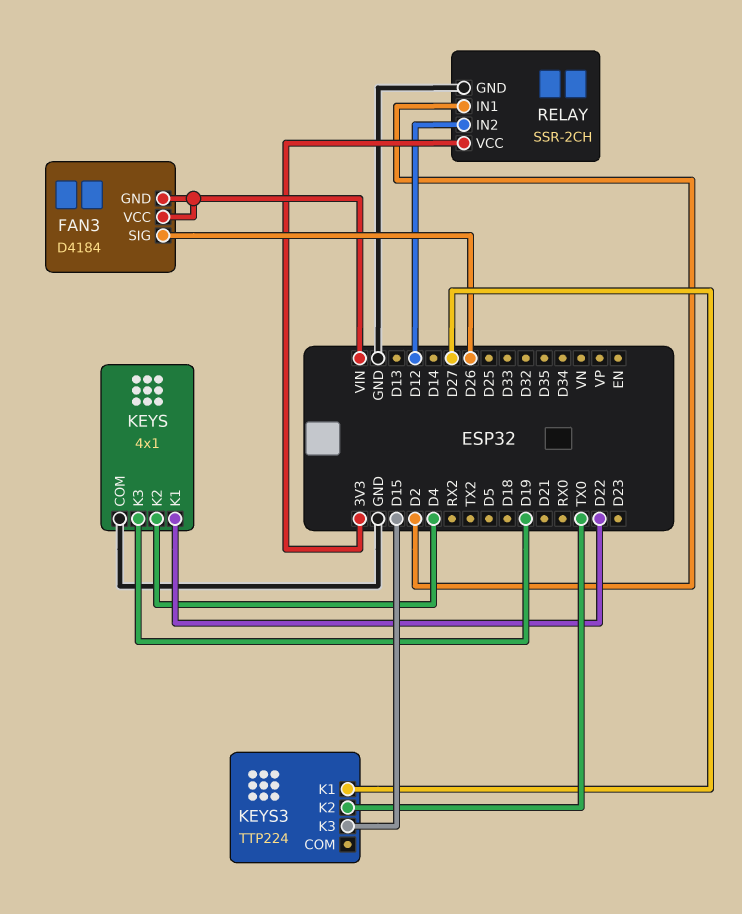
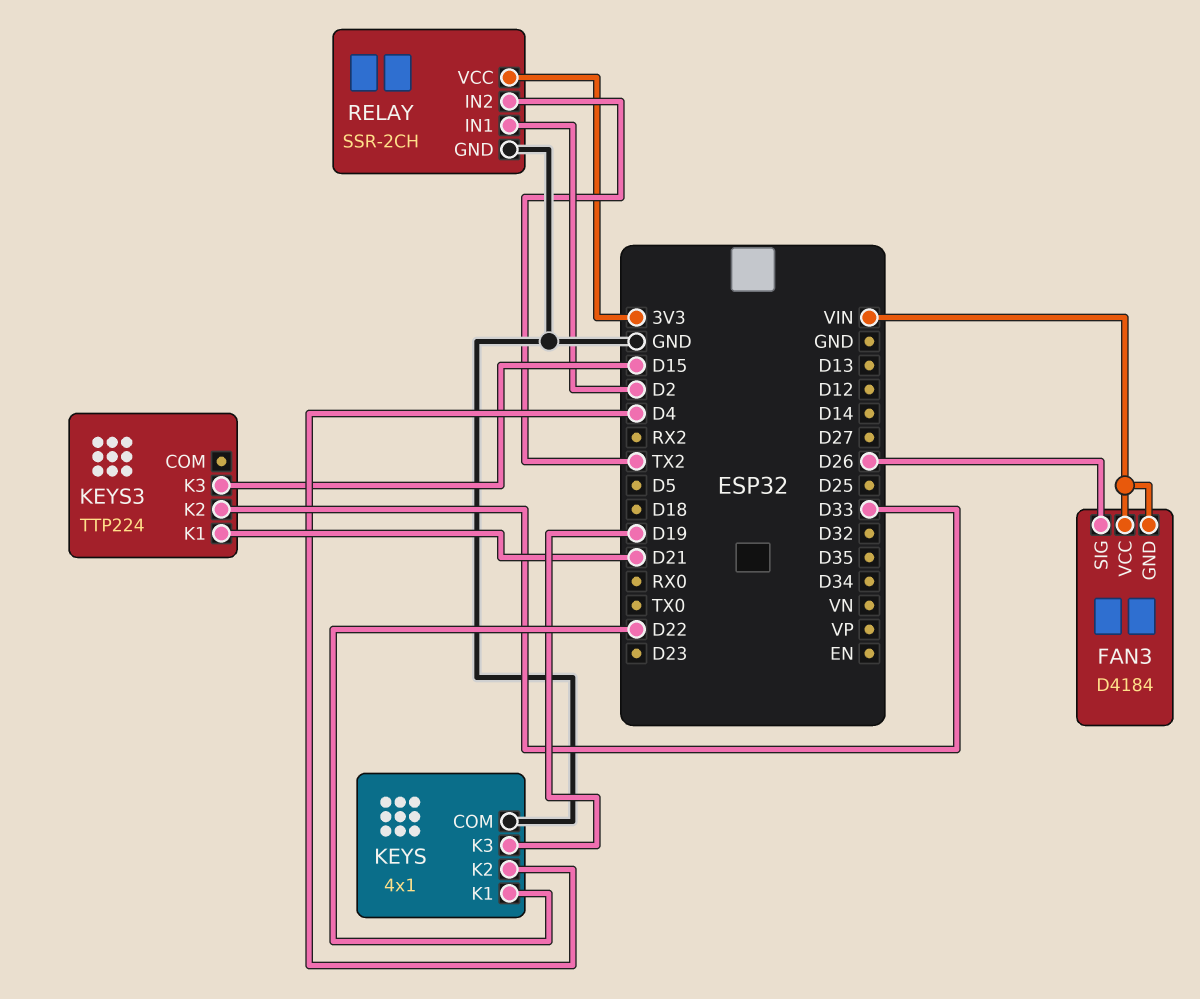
KEYS3 pin K1: D27 -> D21
KEYS3 pin K2: TX0 -> D33
RELAY pin IN2: D12 -> TX2

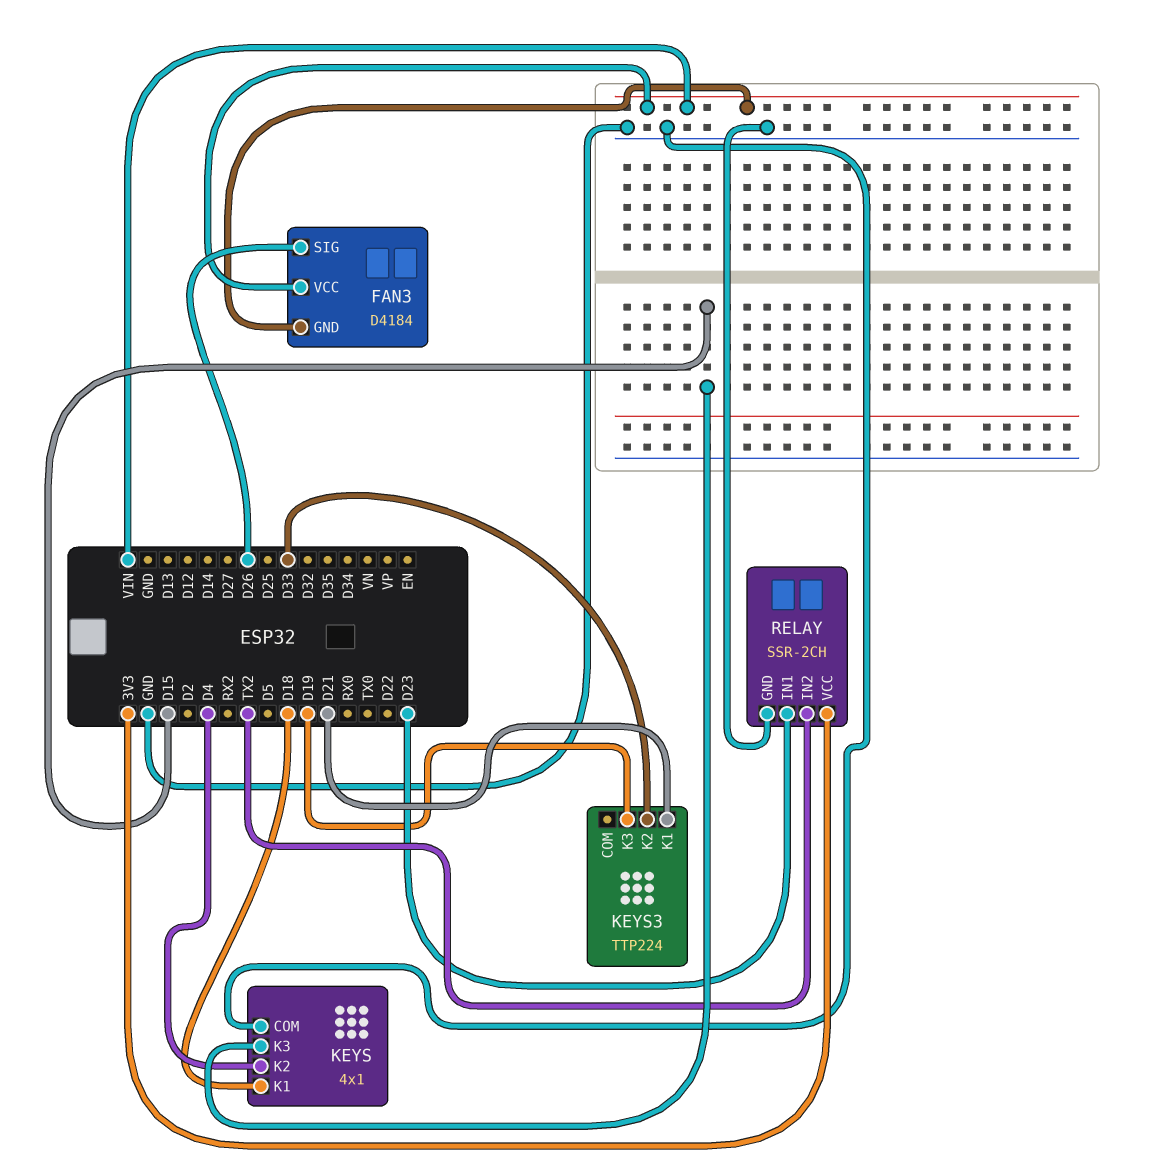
KEYS pin K1: D22 -> D18
KEYS pin K3: D19 -> D15
KEYS3 pin K3: D15 -> D19
RELAY pin IN1: D2 -> D23

